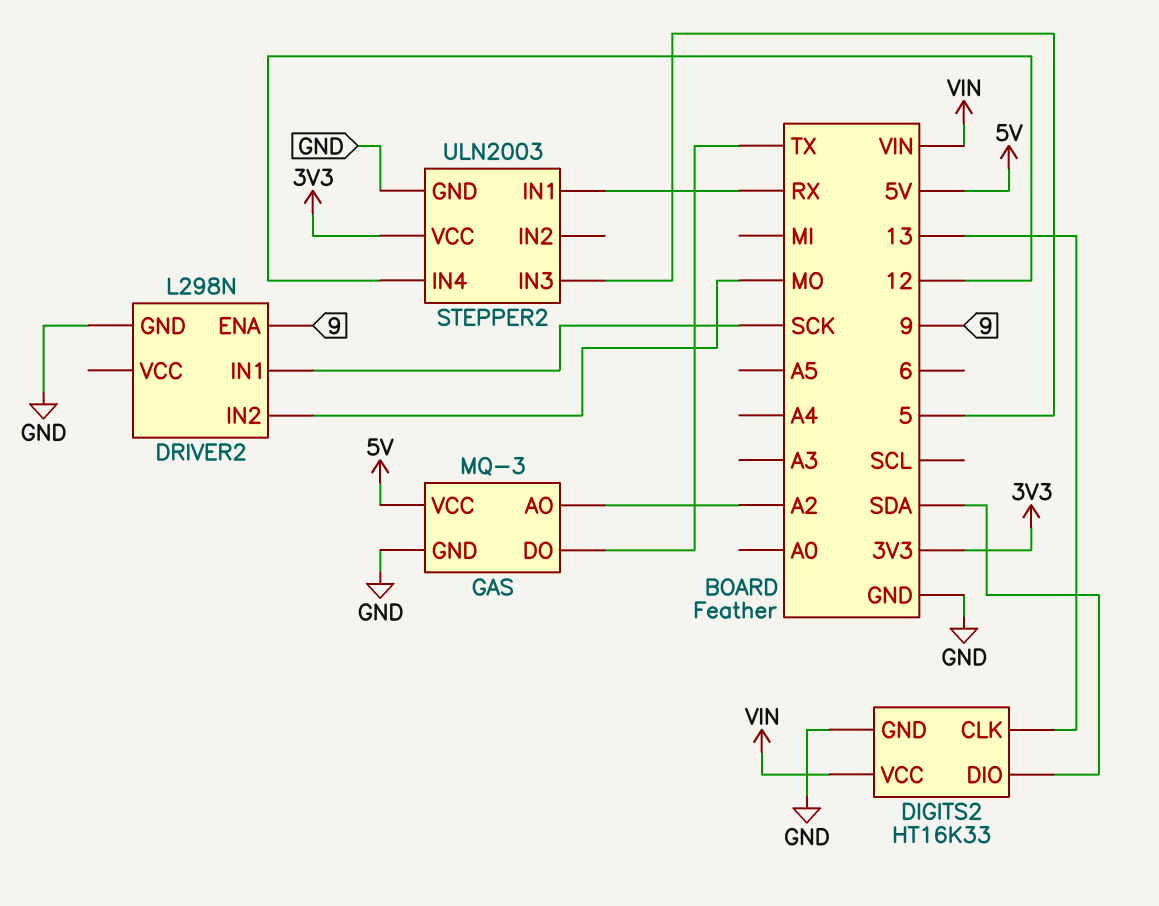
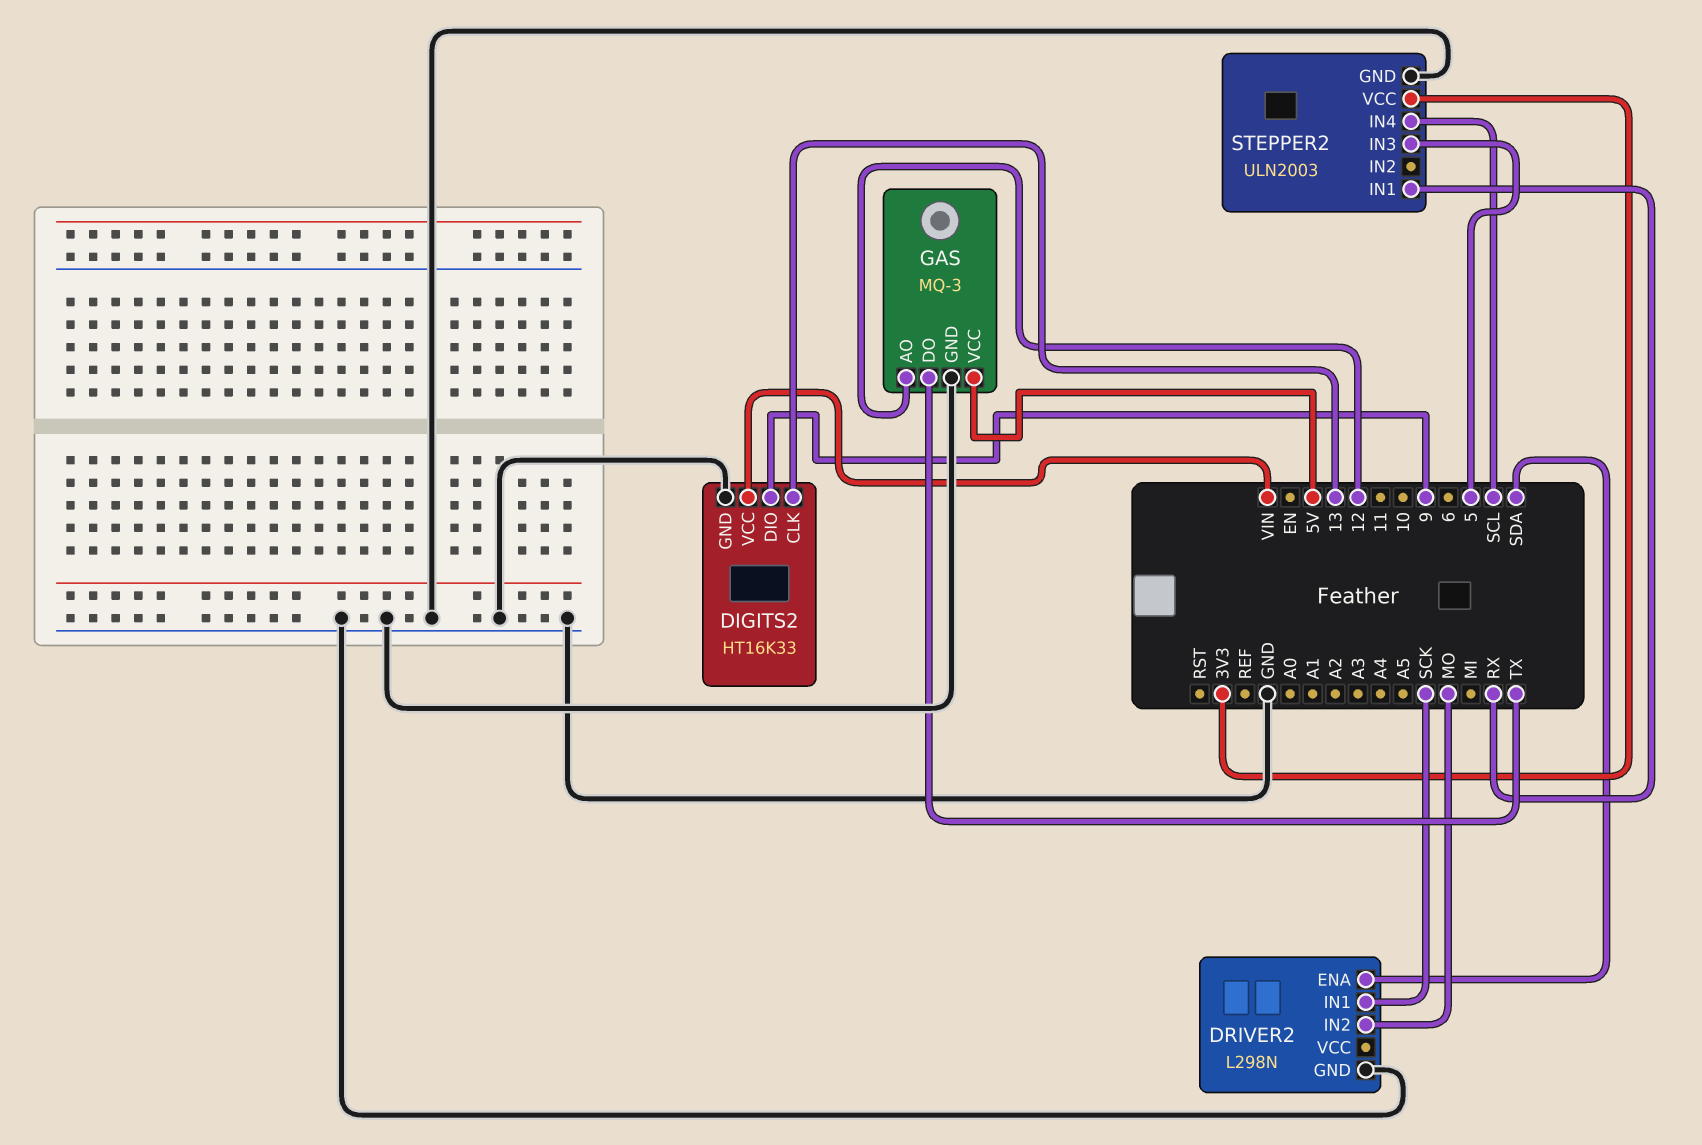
DIGITS2 pin DIO: SDA -> 9
DRIVER2 pin ENA: 9 -> SDA
GAS pin AO: A2 -> 12
STEPPER2 pin IN4: 12 -> SCL

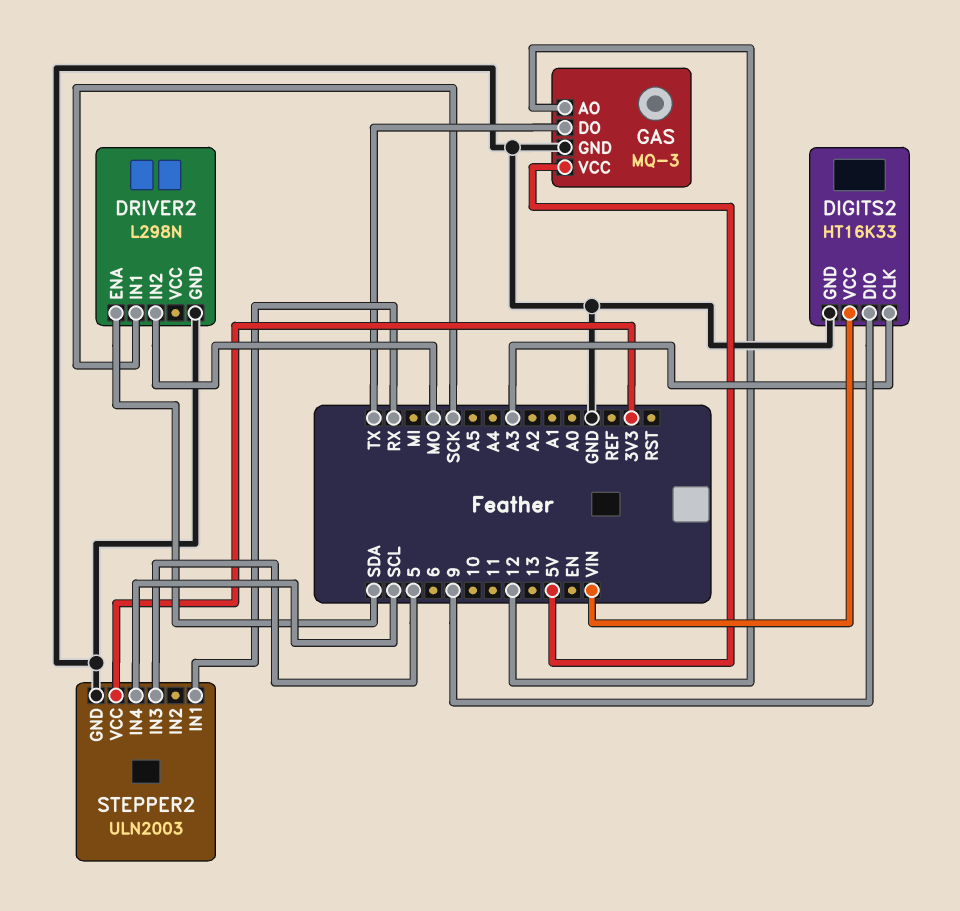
DIGITS2 pin CLK: 13 -> A3

